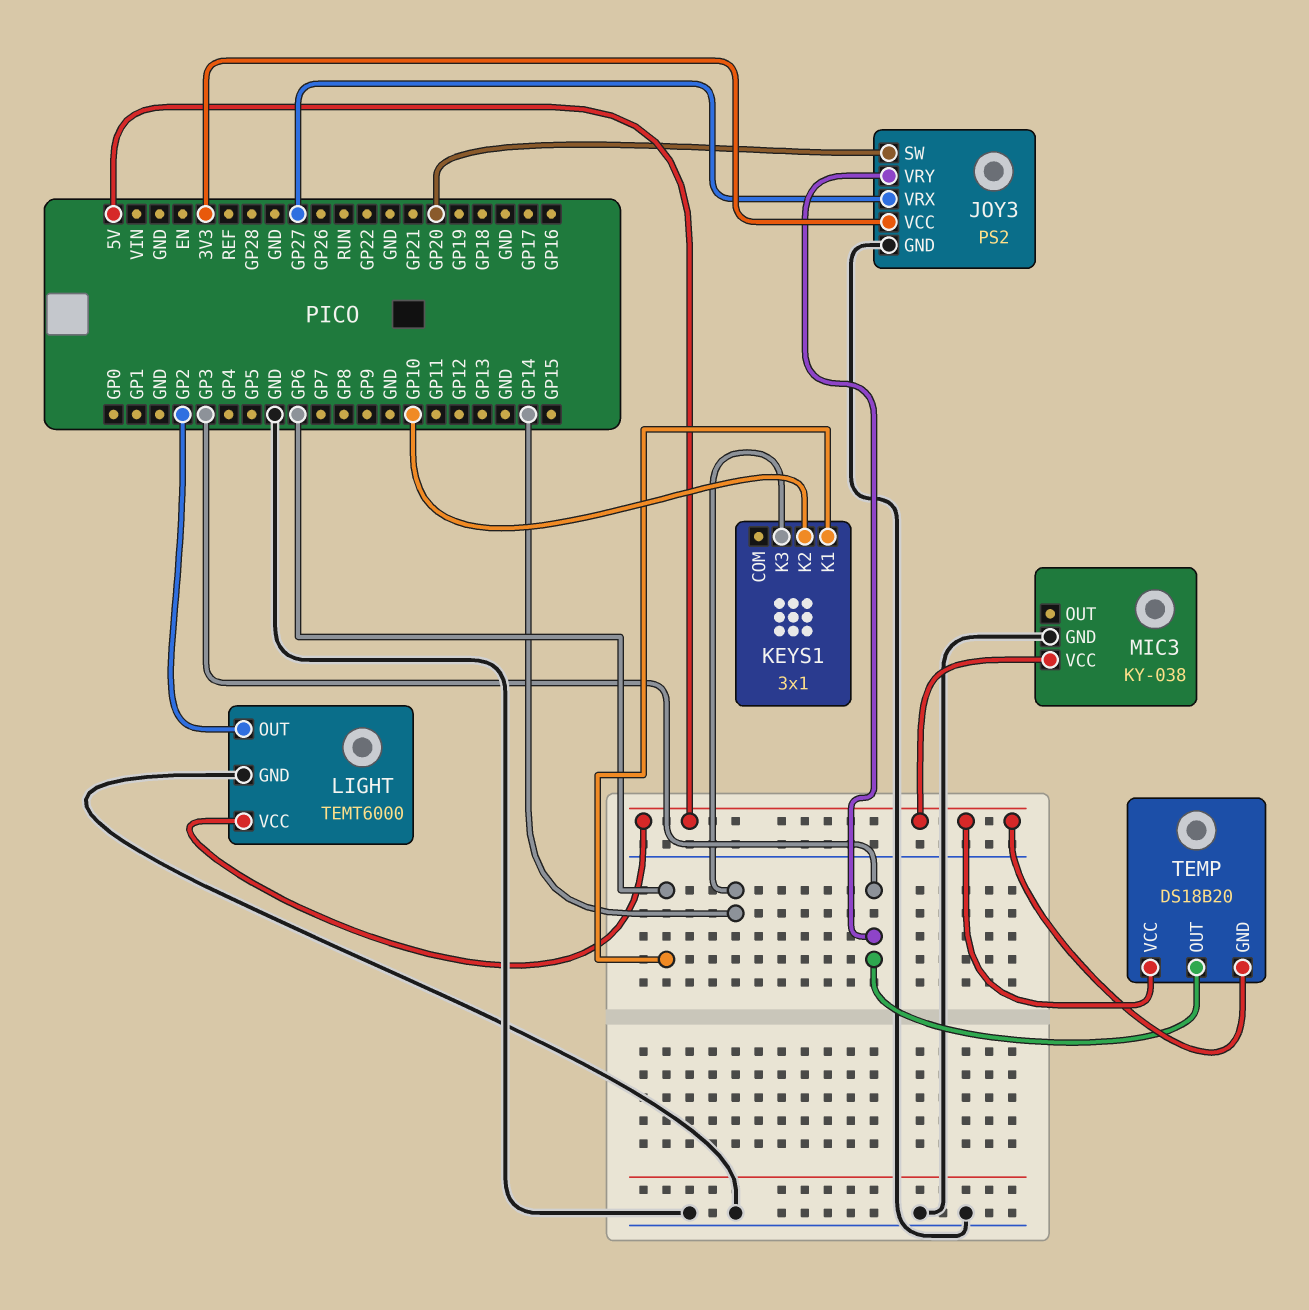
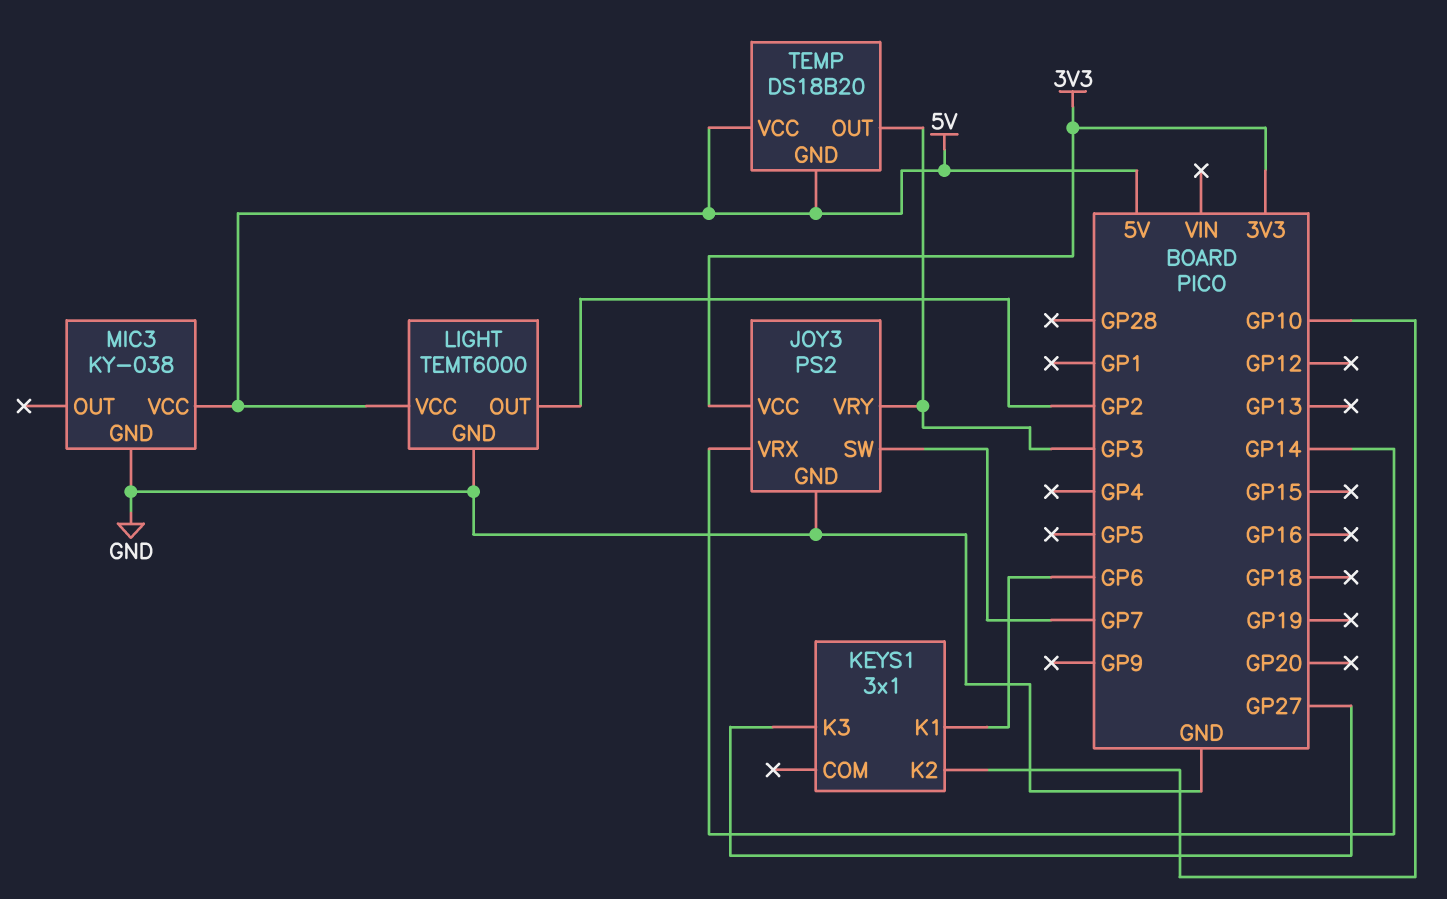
JOY3 pin SW: GP20 -> GP7
JOY3 pin VRX: GP27 -> GP14
KEYS1 pin K3: GP14 -> GP27

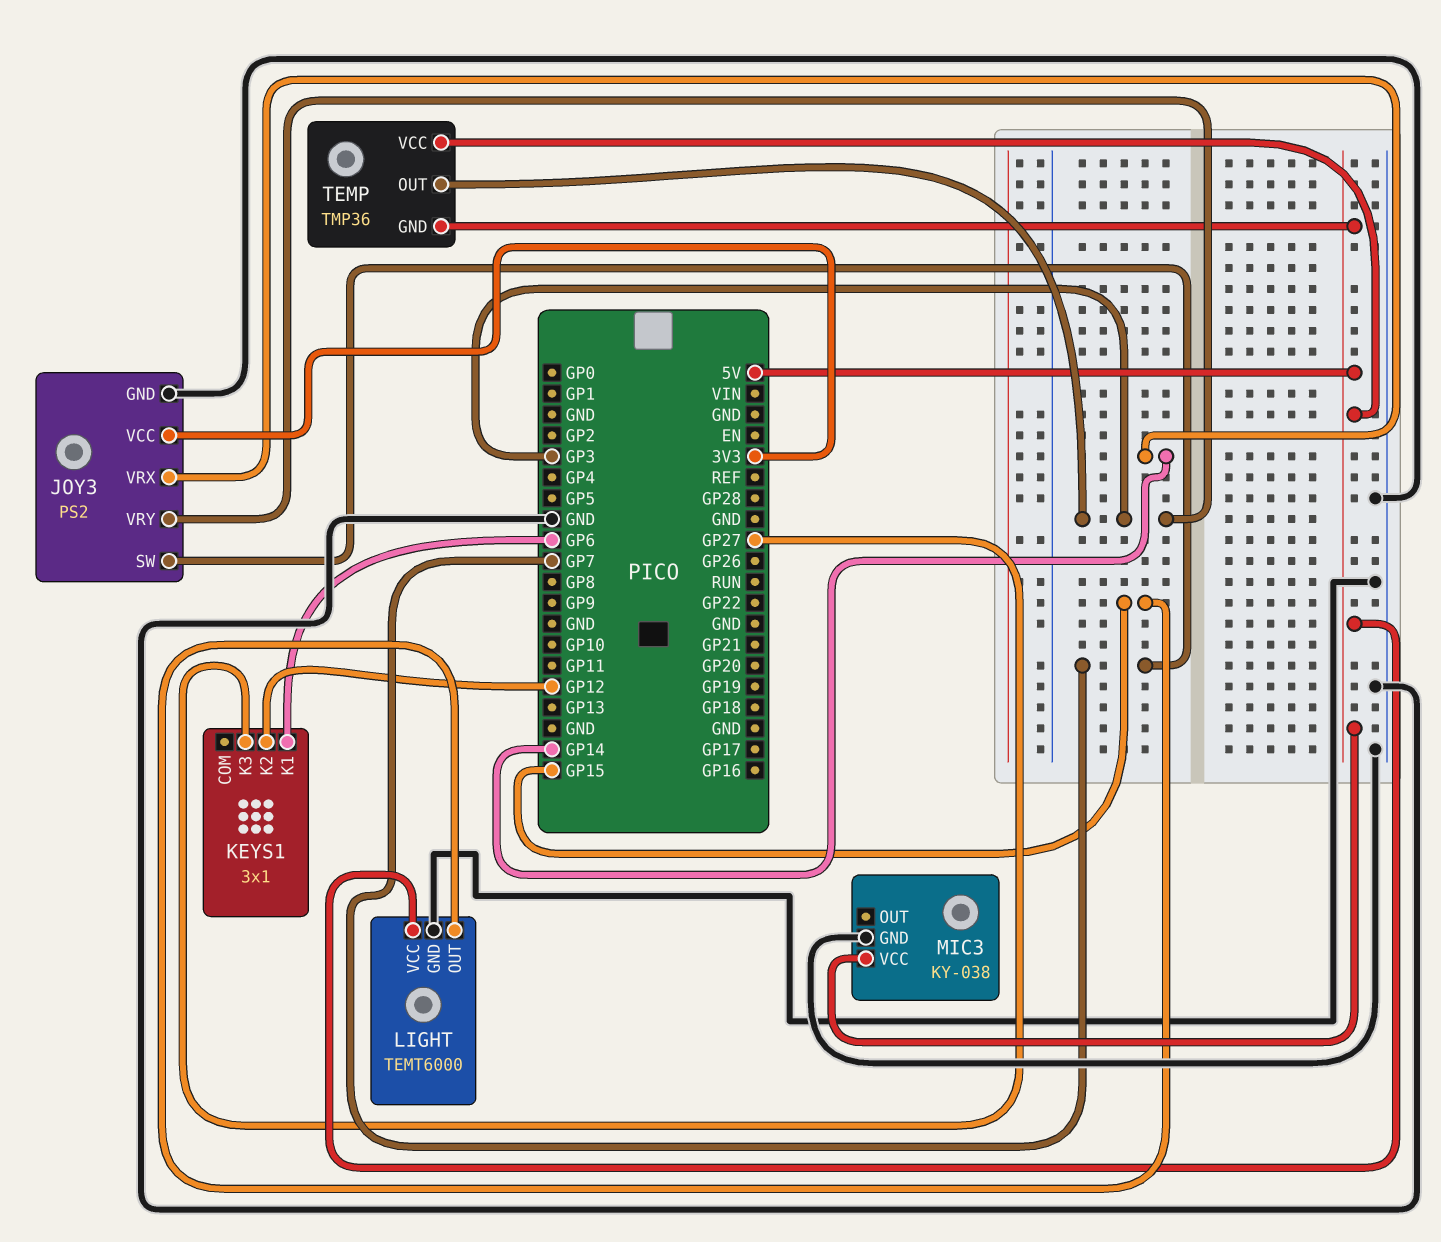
KEYS1 pin K2: GP10 -> GP12
LIGHT pin OUT: GP2 -> GP15
TEMP: DS18B20 -> TMP36

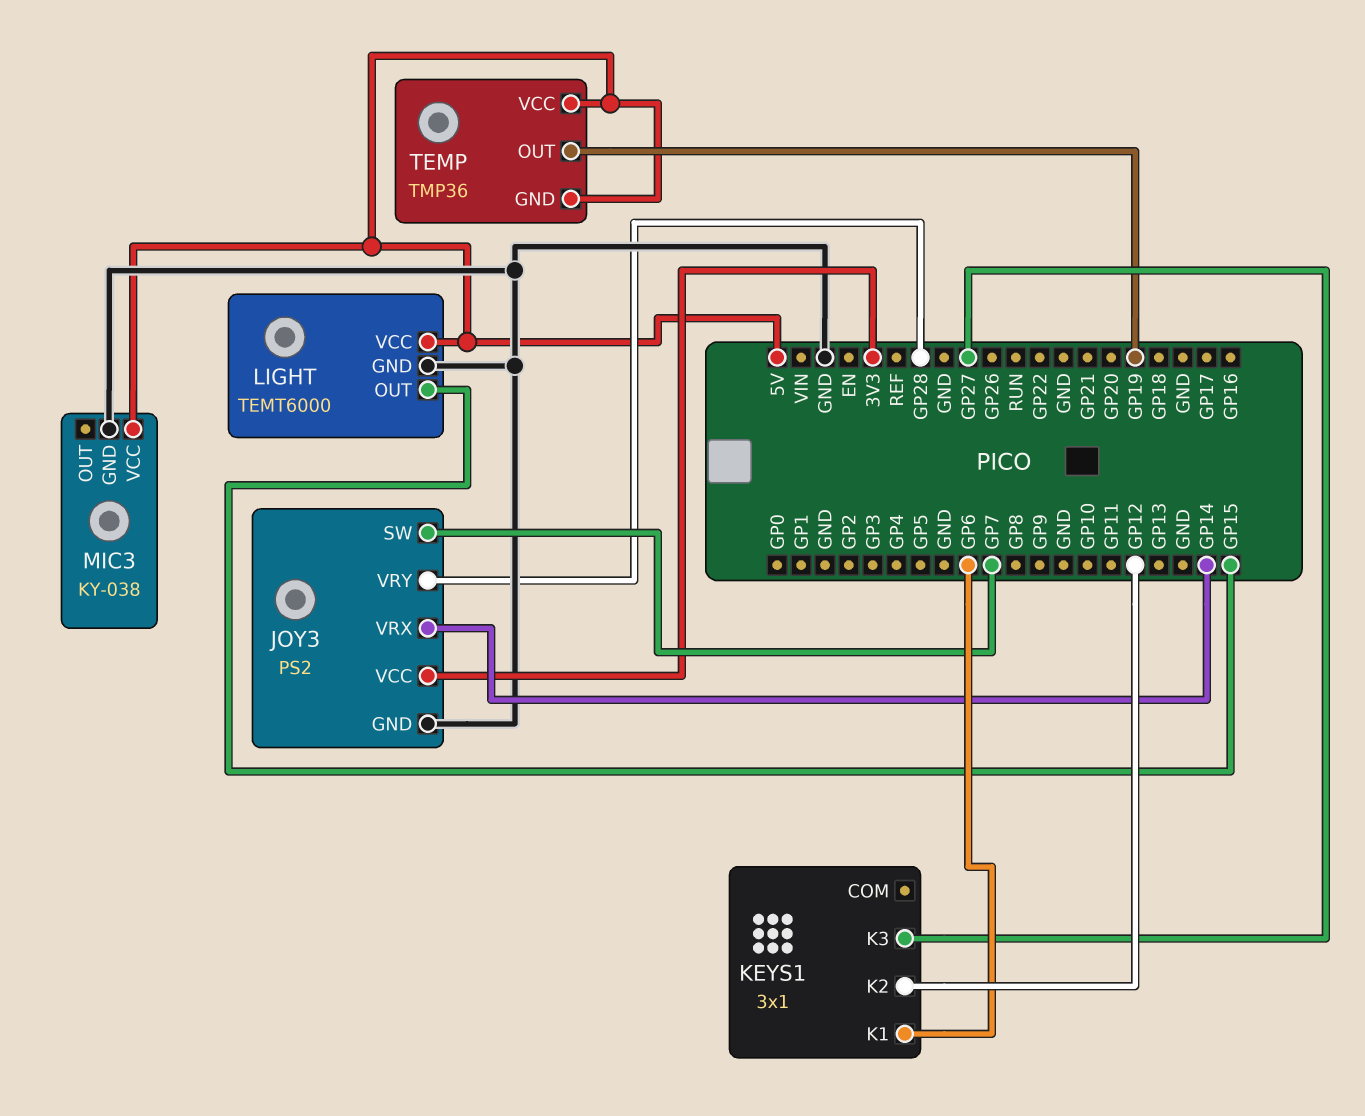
JOY3 pin VRY: GP3 -> GP28
TEMP pin OUT: GP3 -> GP19

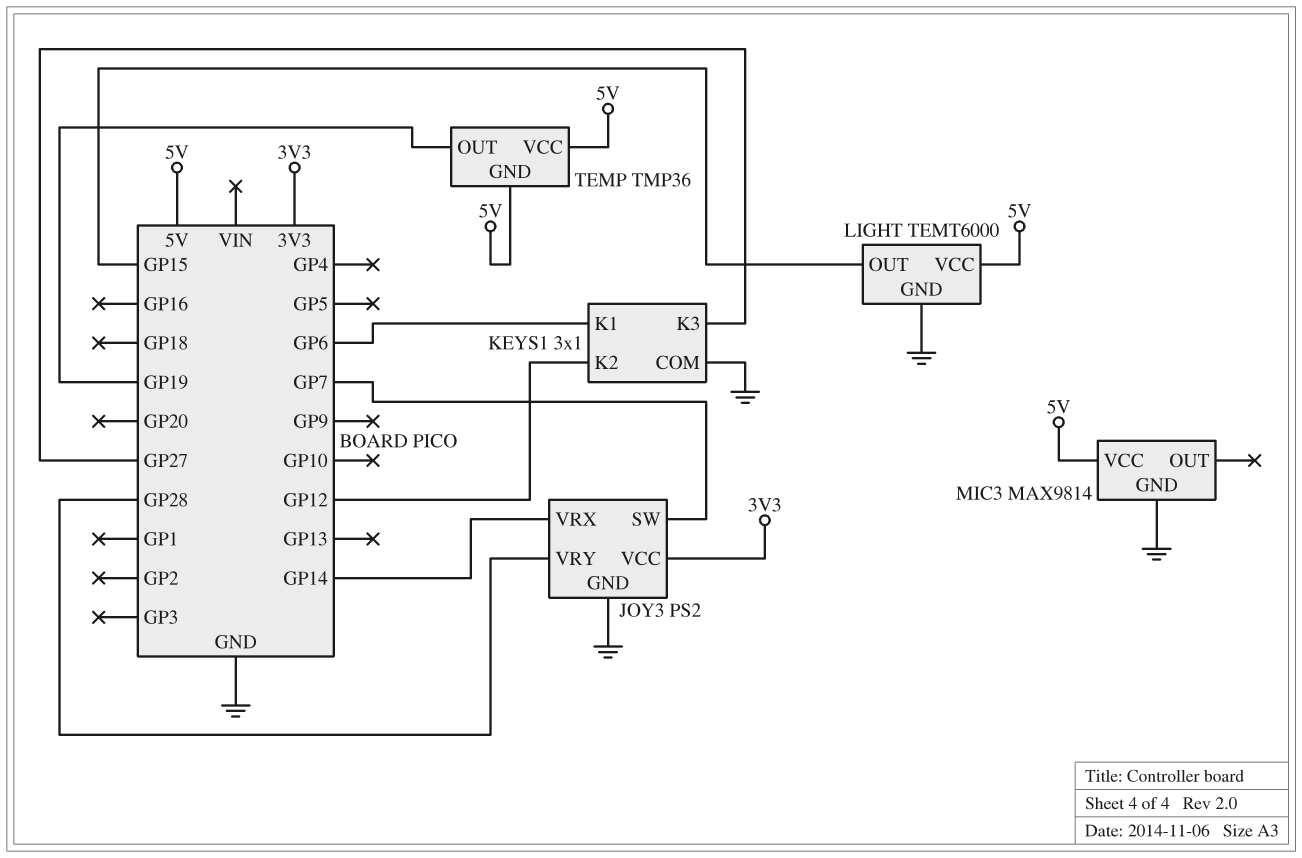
KEYS1 pin COM: none -> GND
MIC3: KY-038 -> MAX9814

